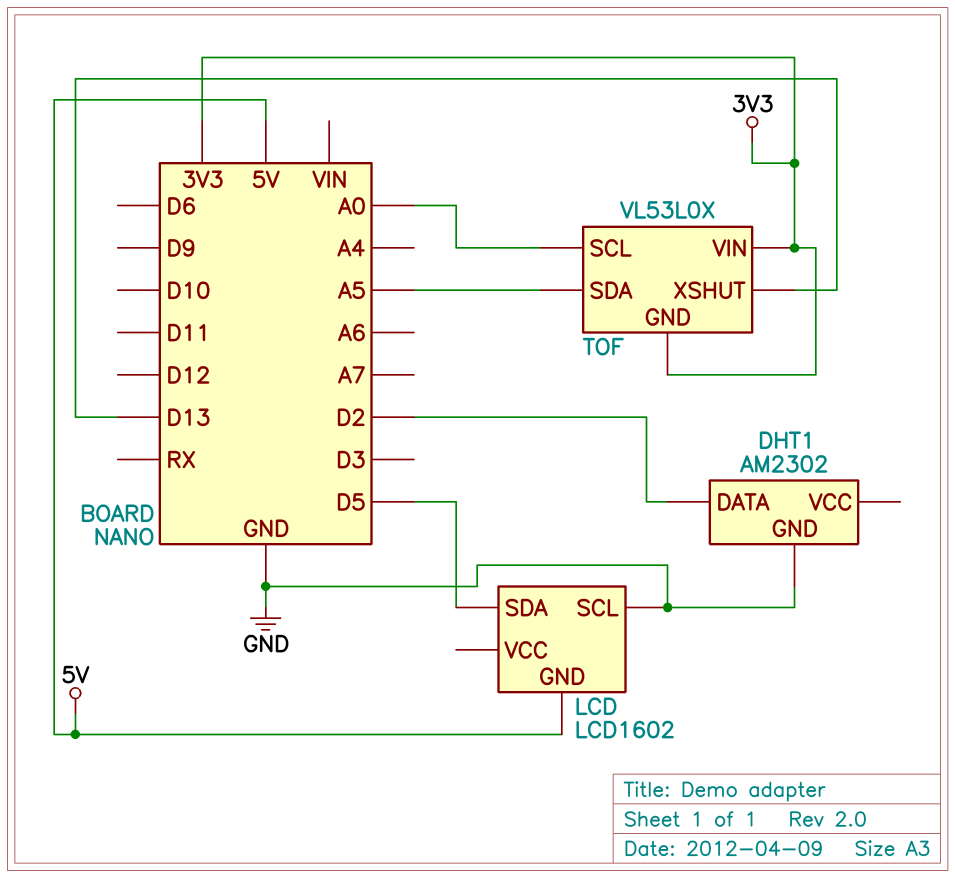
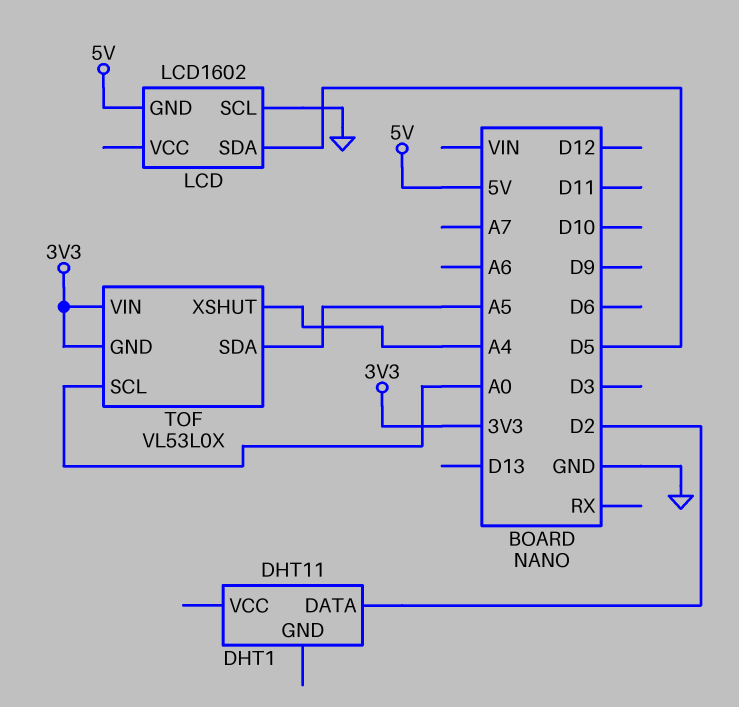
DHT1: AM2302 -> DHT11
DHT1 pin GND: GND -> none
TOF pin XSHUT: D13 -> A4

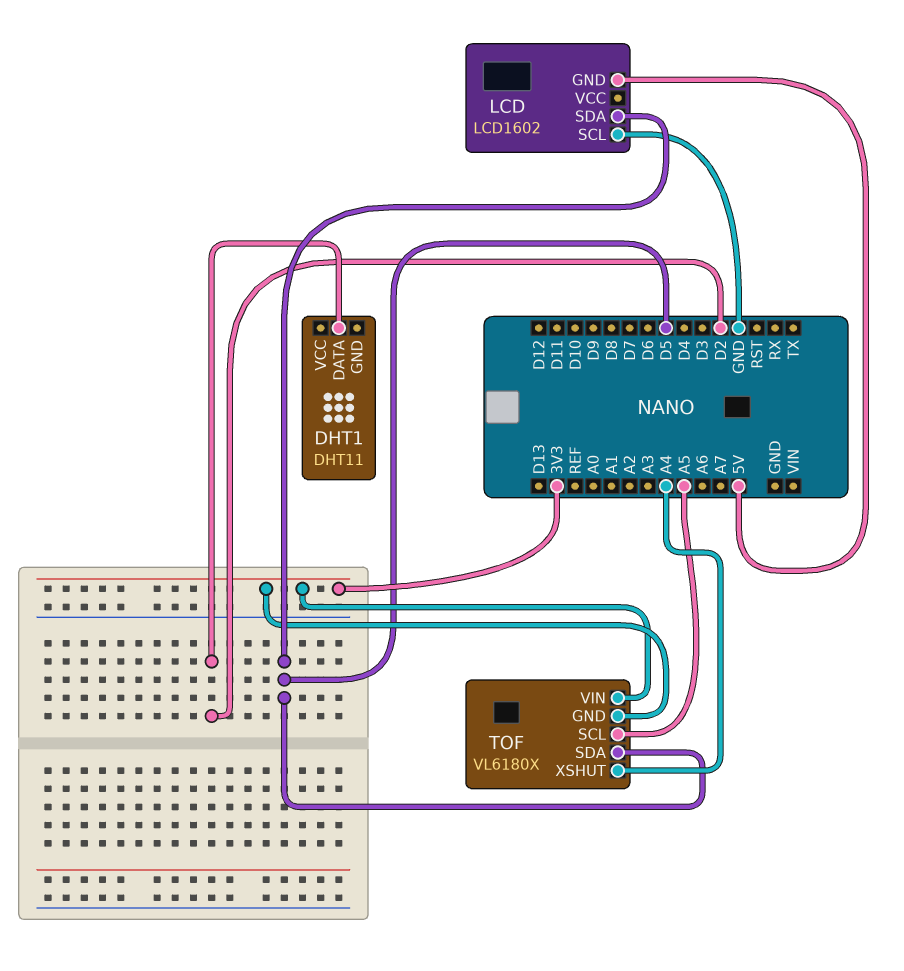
TOF: VL53L0X -> VL6180X
TOF pin SCL: A0 -> A5
TOF pin SDA: A5 -> D5

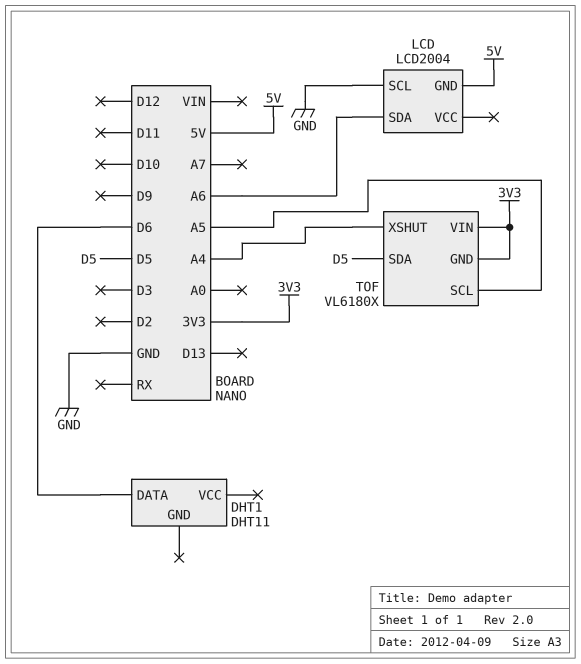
DHT1 pin DATA: D2 -> D6
LCD: LCD1602 -> LCD2004
LCD pin SDA: D5 -> A6

